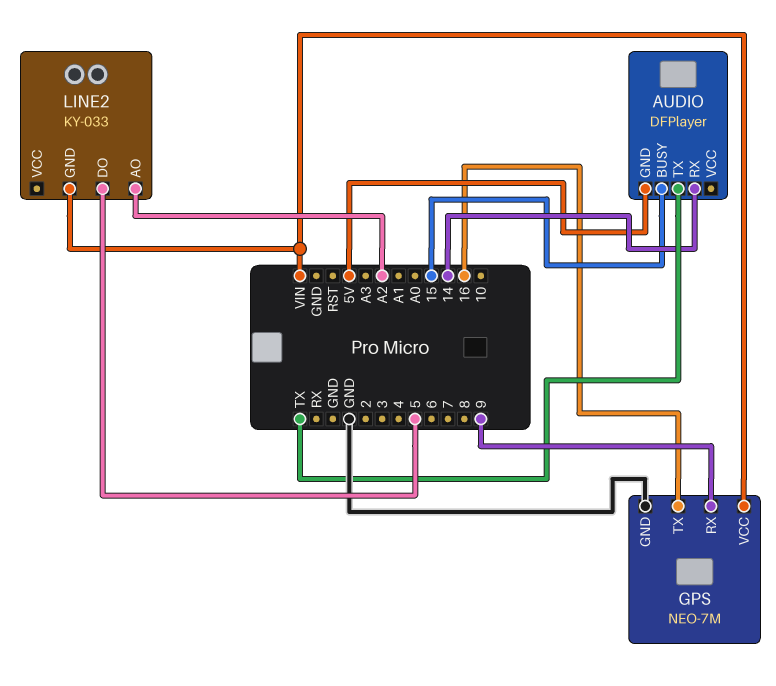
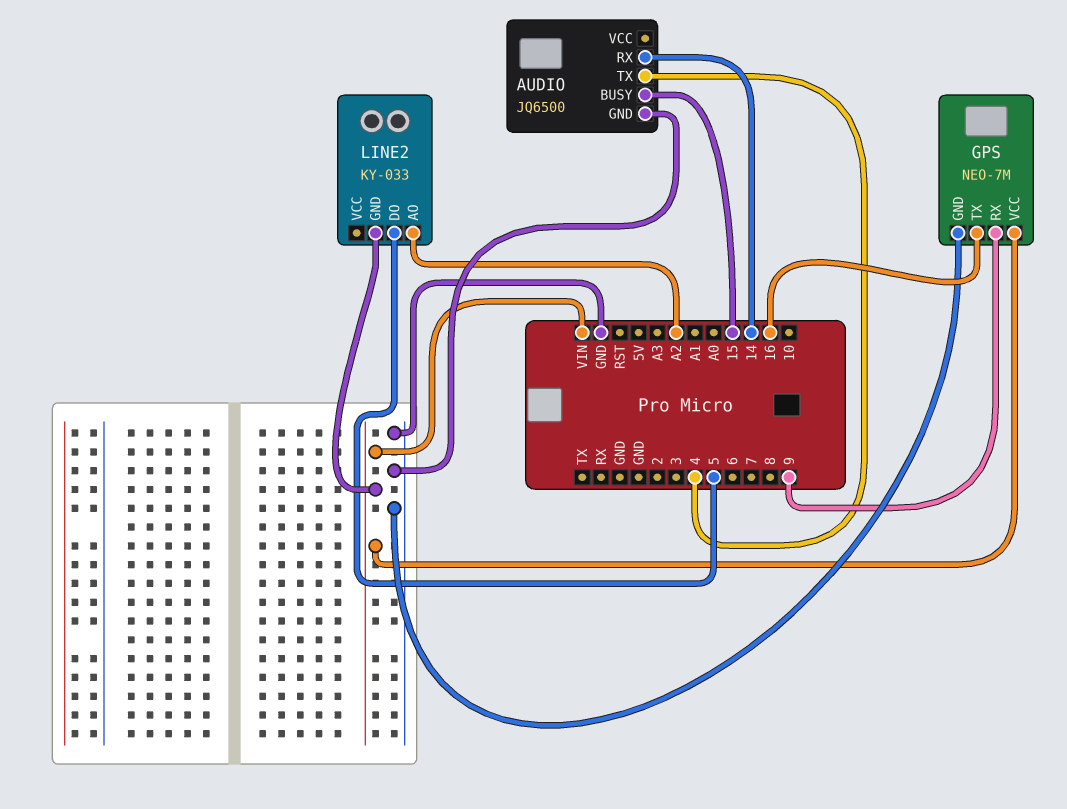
AUDIO: DFPlayer -> JQ6500
AUDIO pin GND: 5V -> GND
AUDIO pin TX: TX -> 4

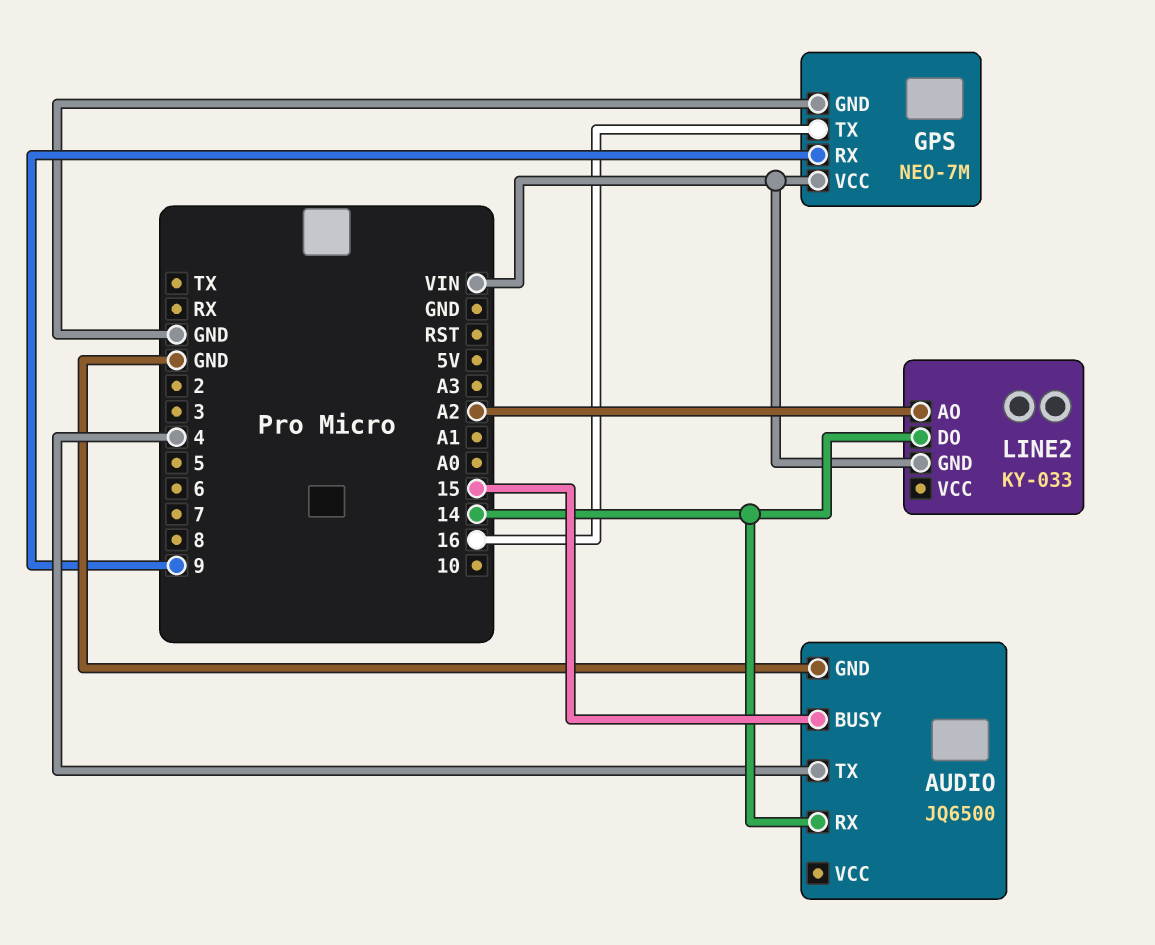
LINE2 pin DO: 5 -> 14

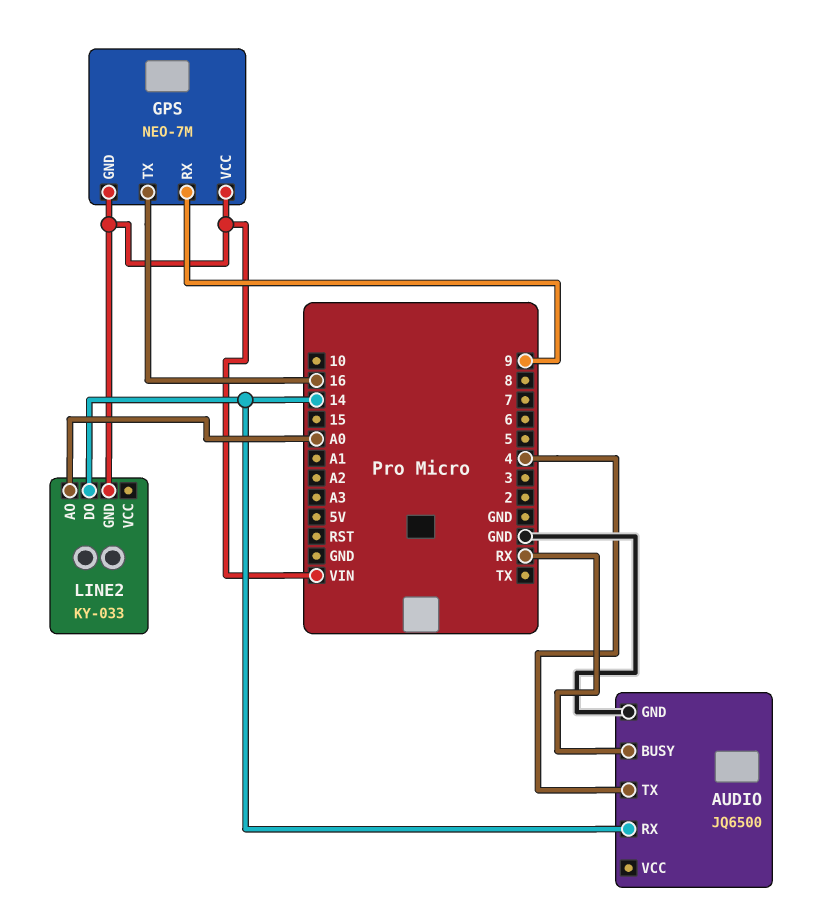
AUDIO pin BUSY: 15 -> RX
GPS pin GND: GND -> VIN
LINE2 pin AO: A2 -> A0

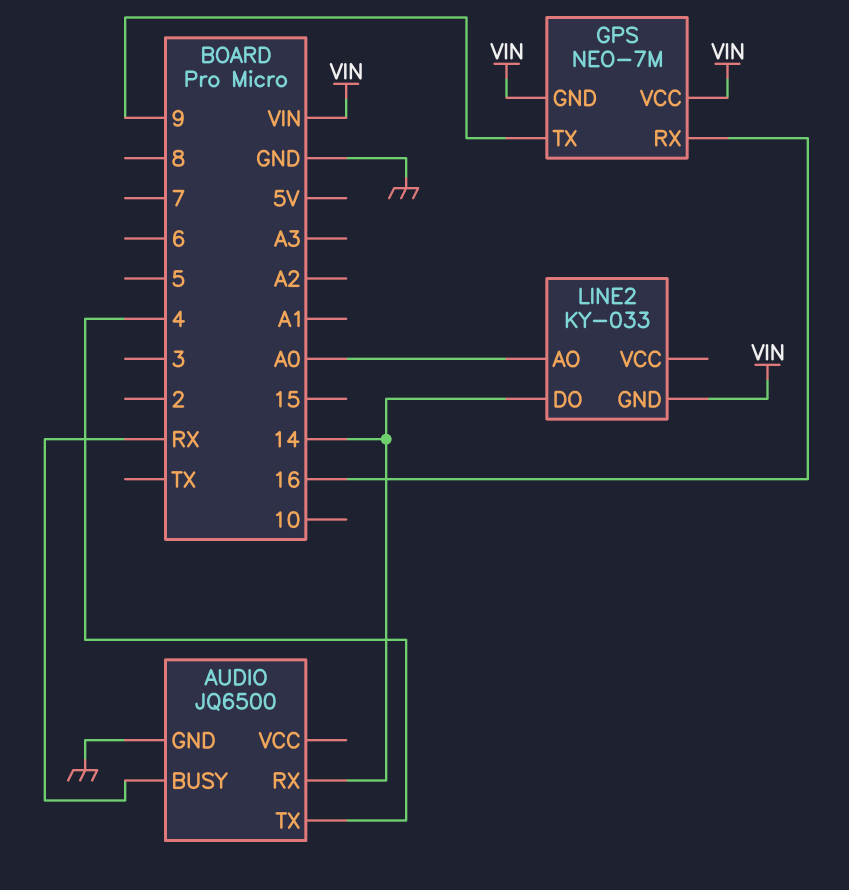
GPS pin RX: 9 -> 16
GPS pin TX: 16 -> 9

